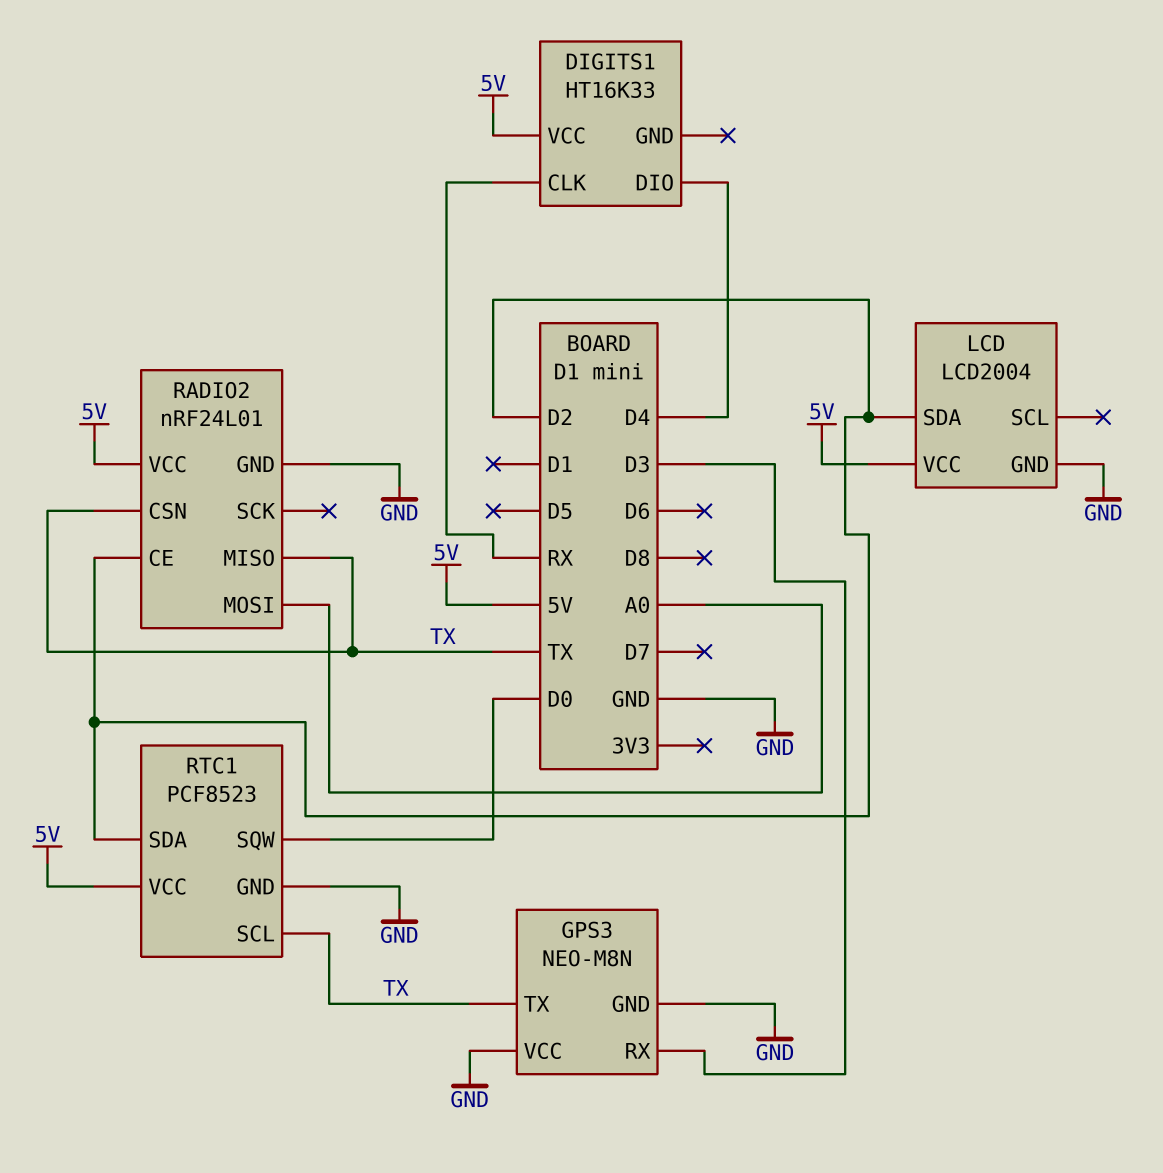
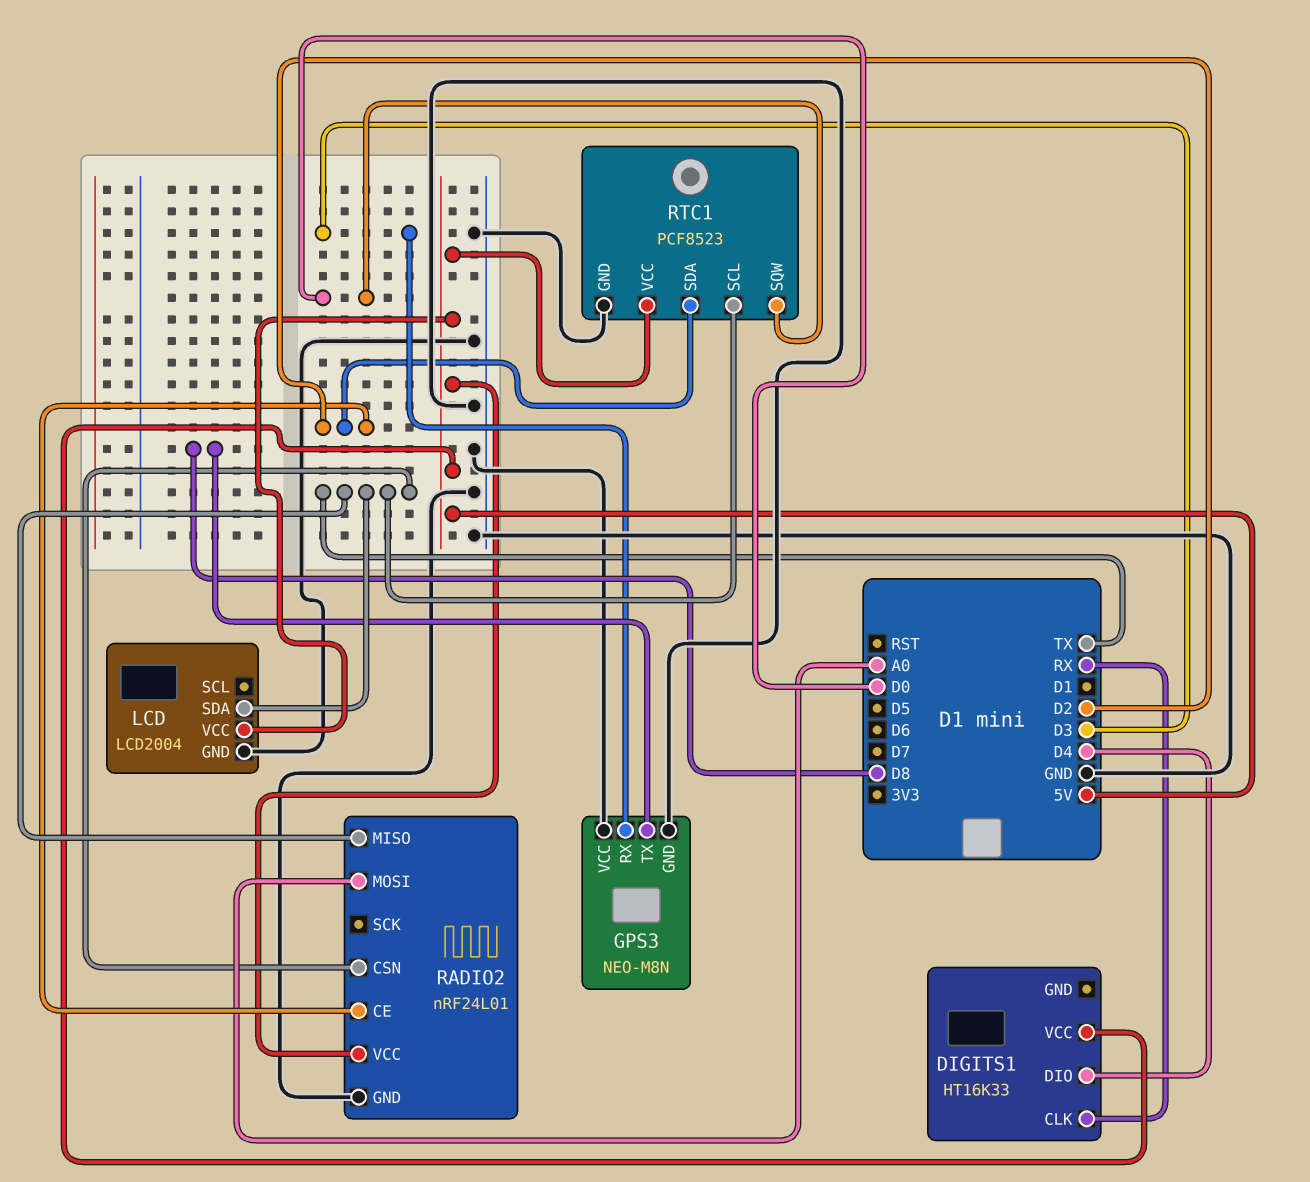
GPS3 pin TX: TX -> D8
LCD pin SDA: D2 -> TX

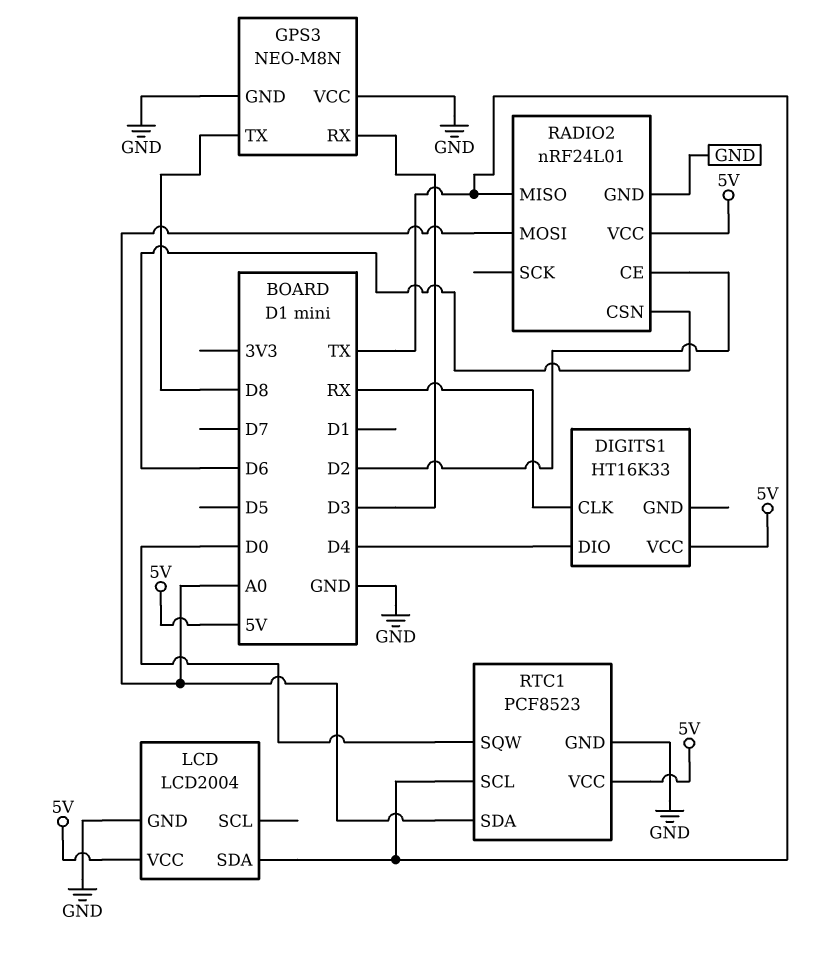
RADIO2 pin CSN: TX -> D6
RTC1 pin SDA: D2 -> A0

